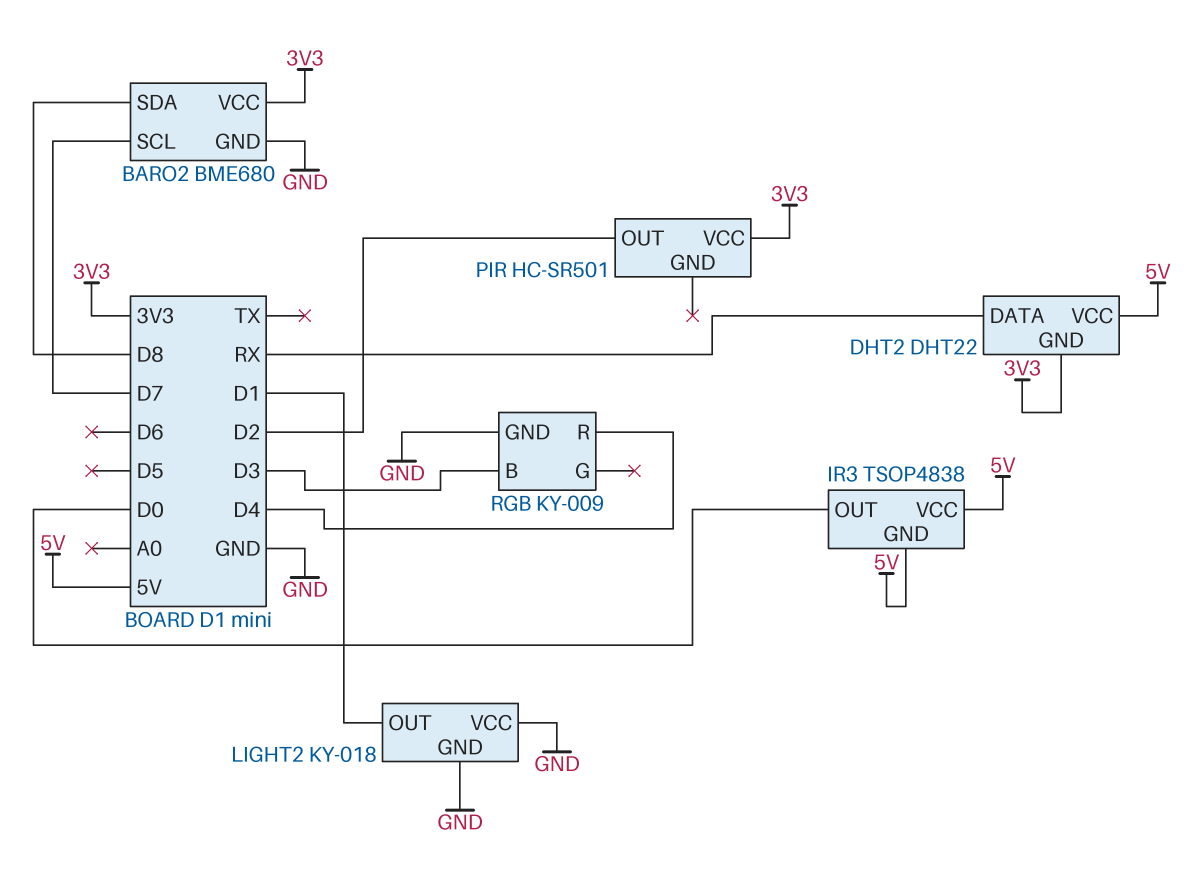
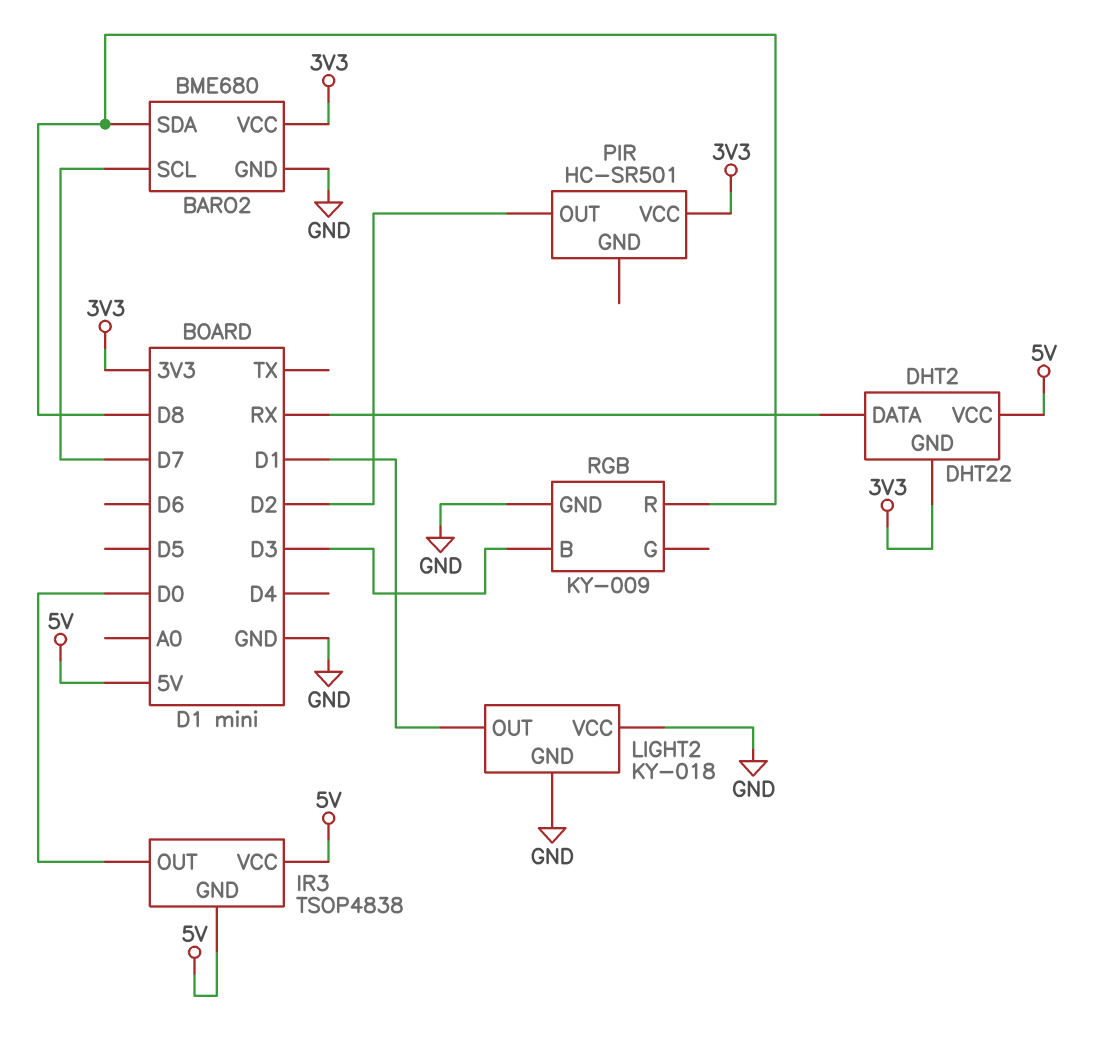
RGB pin R: D4 -> D8

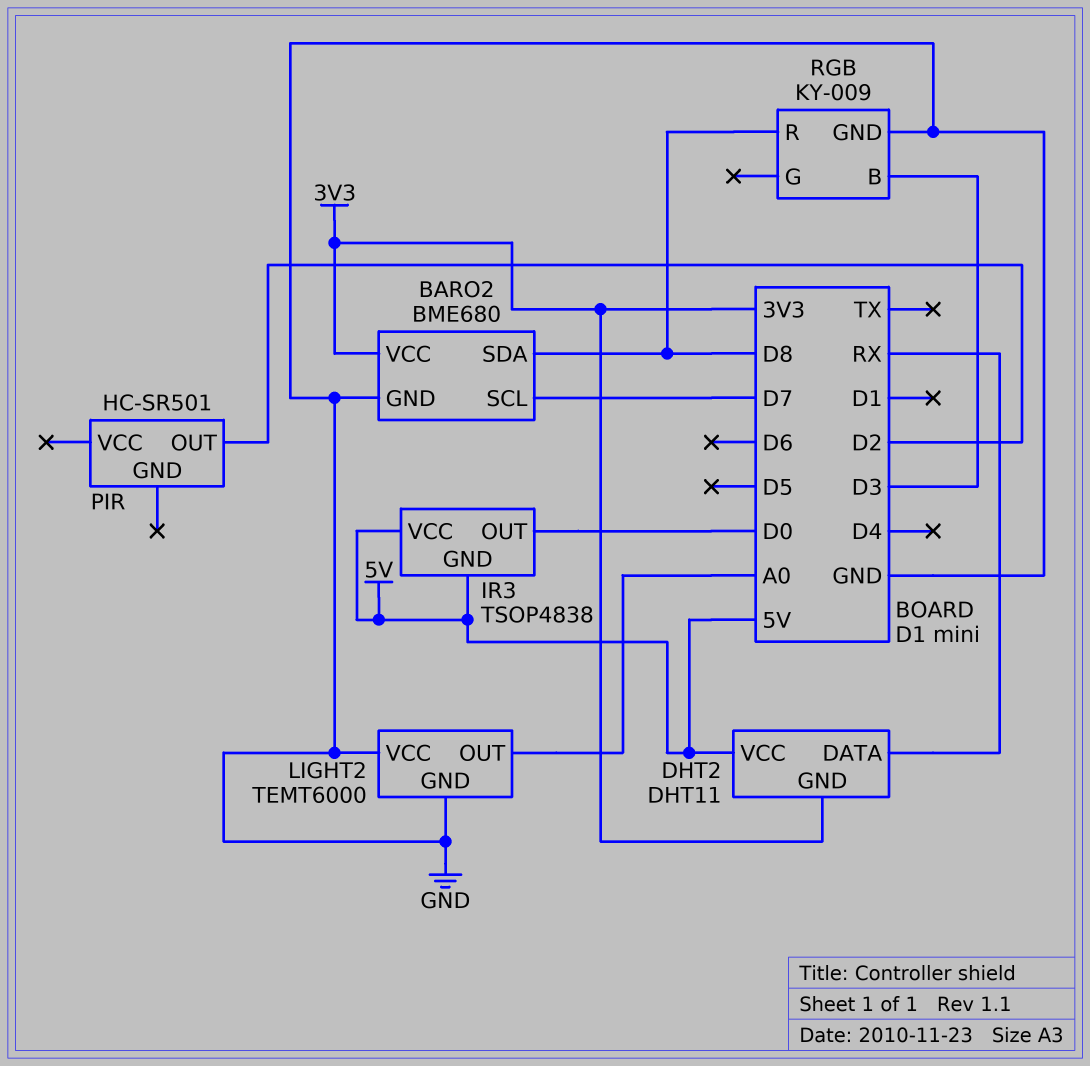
DHT2: DHT22 -> DHT11
LIGHT2: KY-018 -> TEMT6000
LIGHT2 pin OUT: D1 -> A0
PIR pin VCC: 3V3 -> none

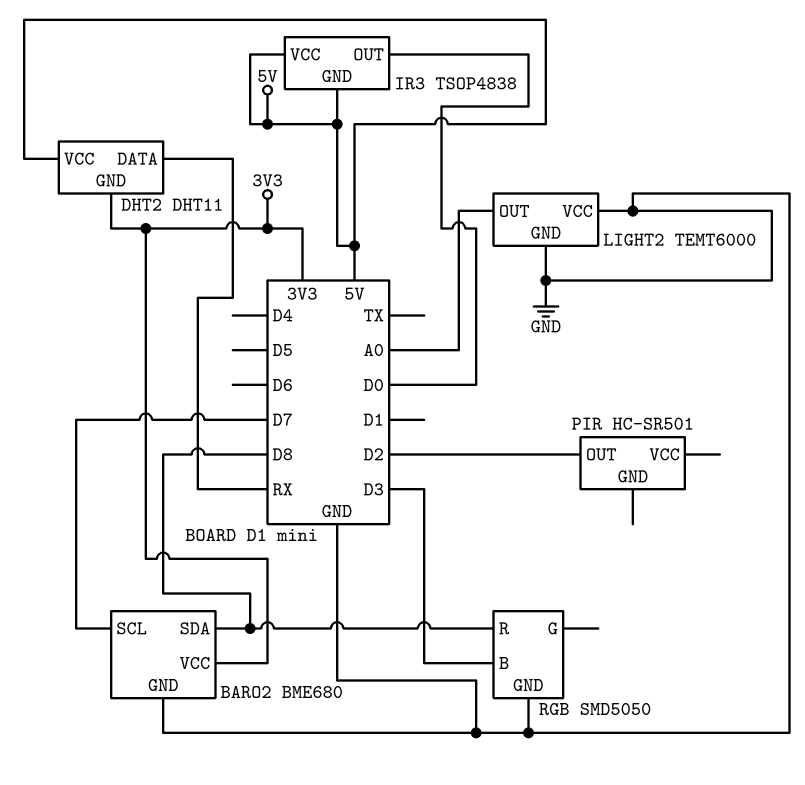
RGB: KY-009 -> SMD5050

